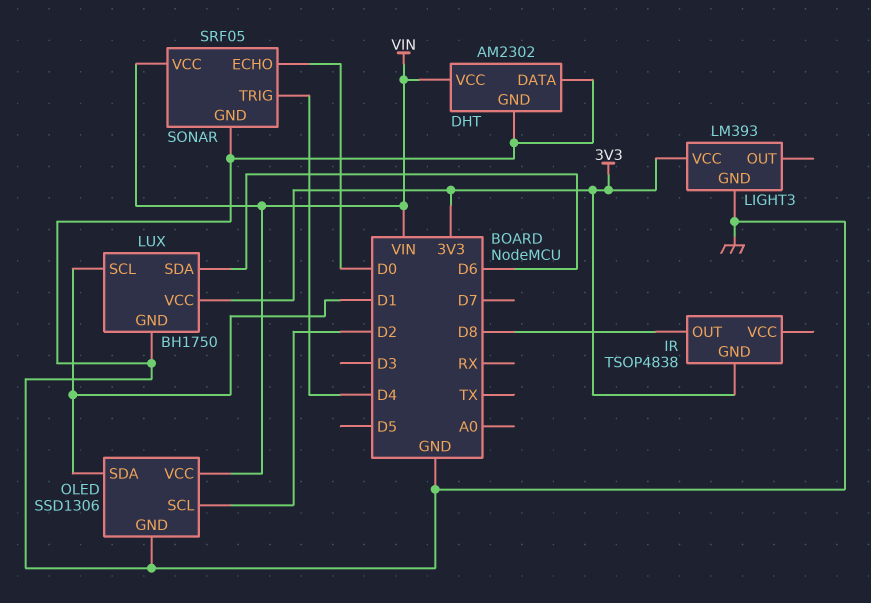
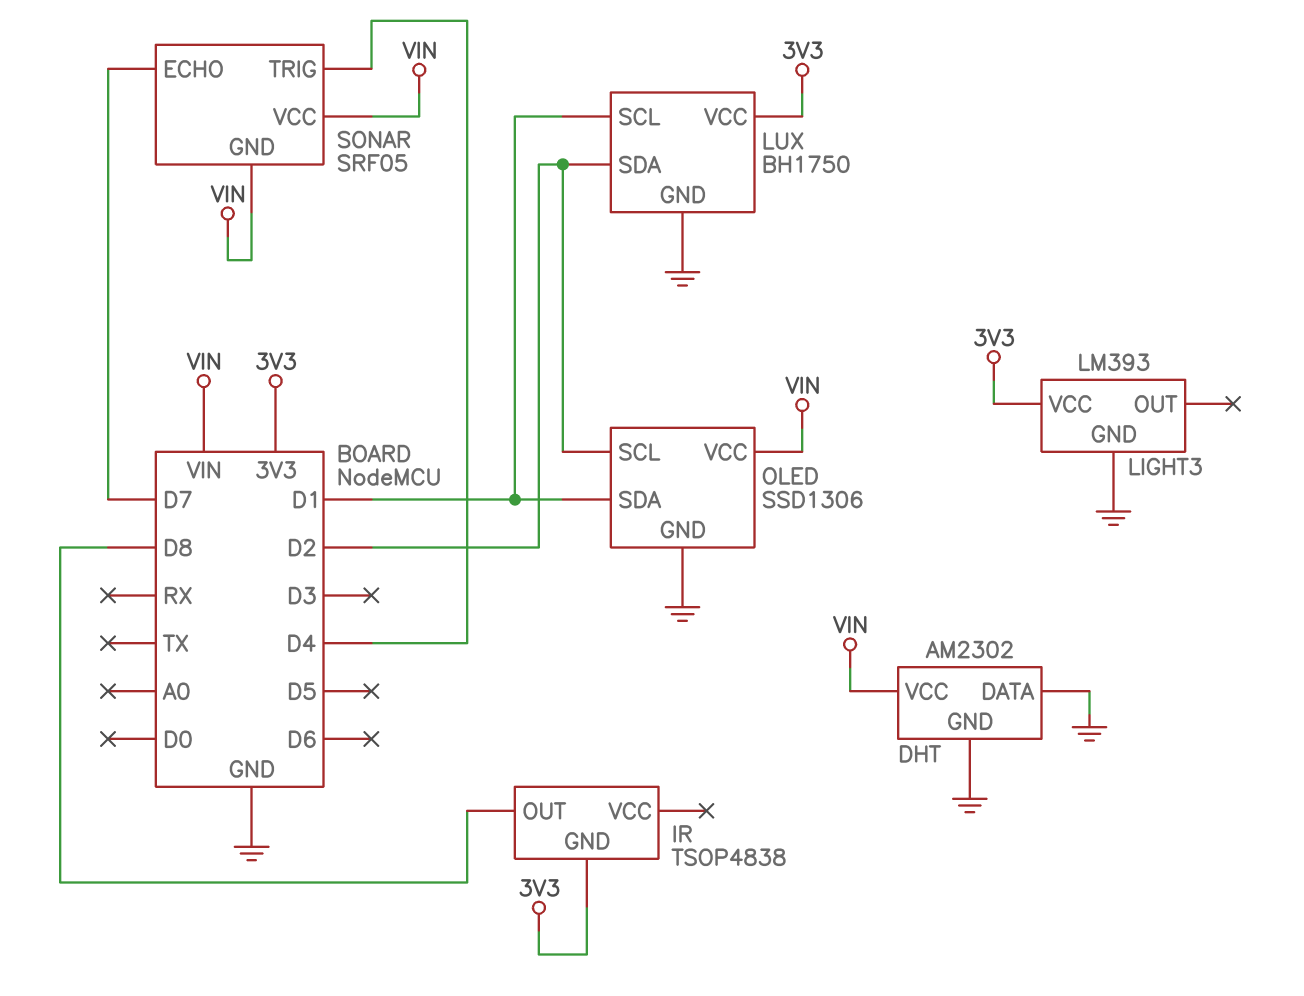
LUX pin SDA: D6 -> D2
SONAR pin ECHO: D0 -> D7
SONAR pin GND: GND -> VIN

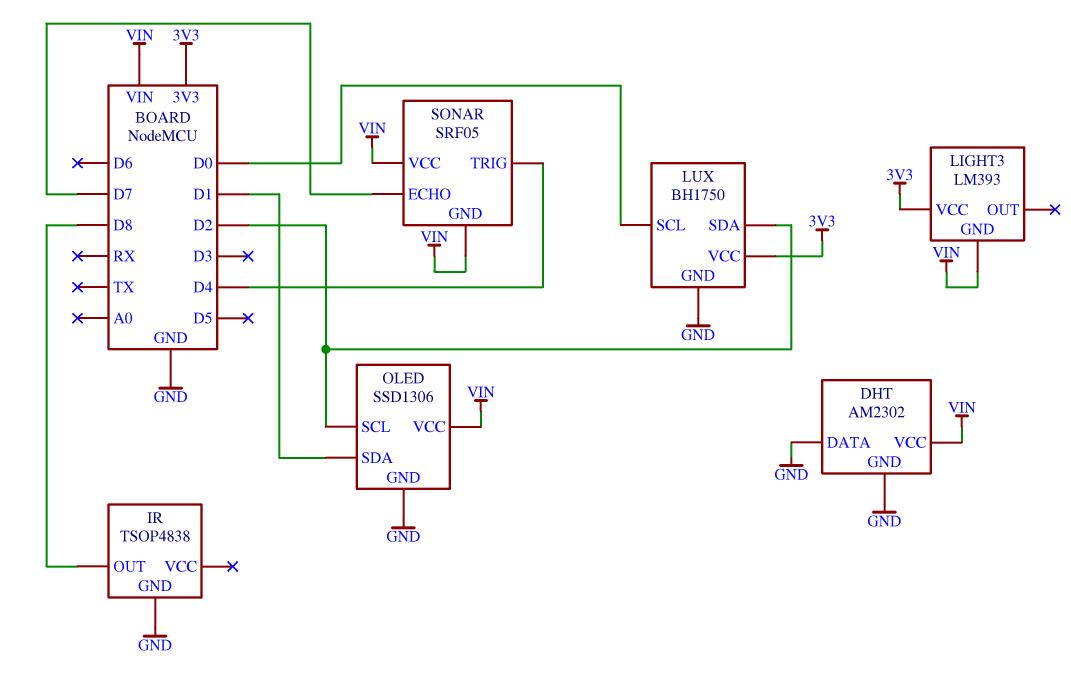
IR pin GND: 3V3 -> GND
LIGHT3 pin GND: GND -> VIN
LUX pin SCL: D1 -> D0

